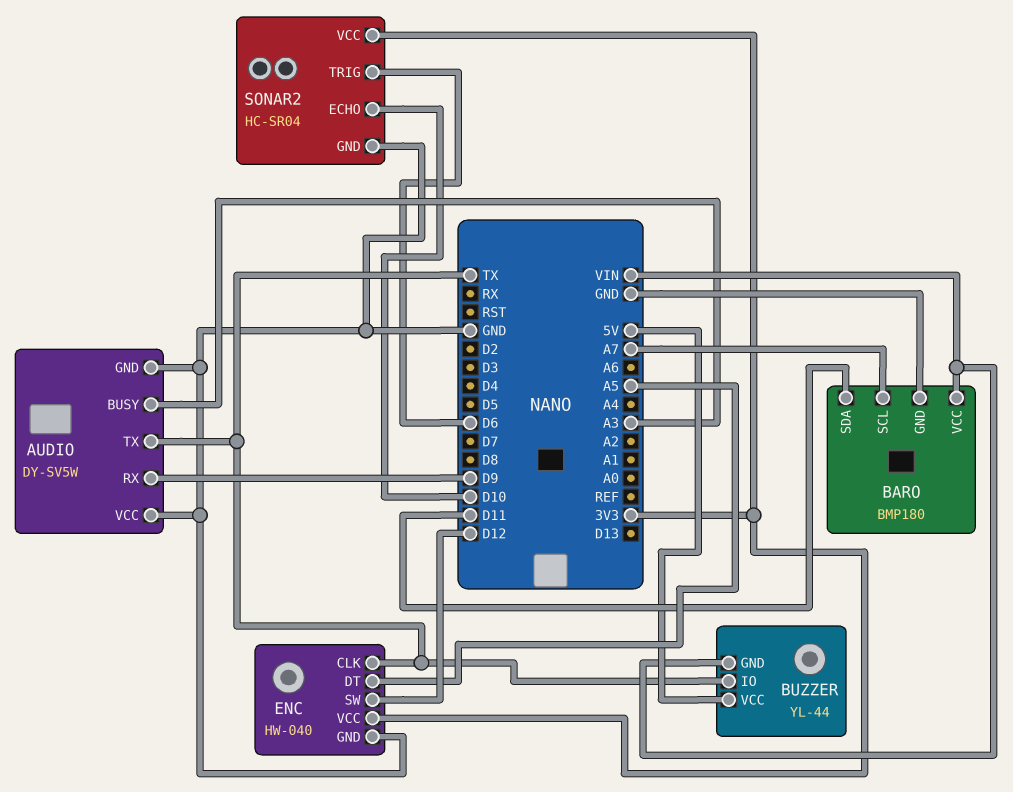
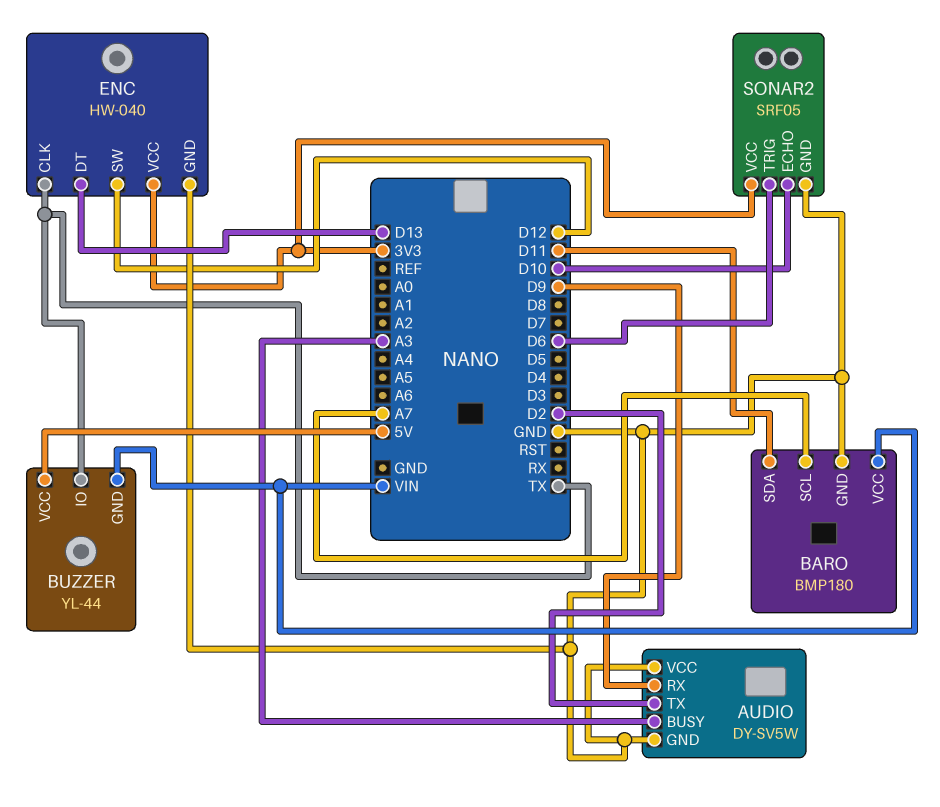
AUDIO pin TX: TX -> D2
ENC pin DT: A5 -> D13
SONAR2: HC-SR04 -> SRF05

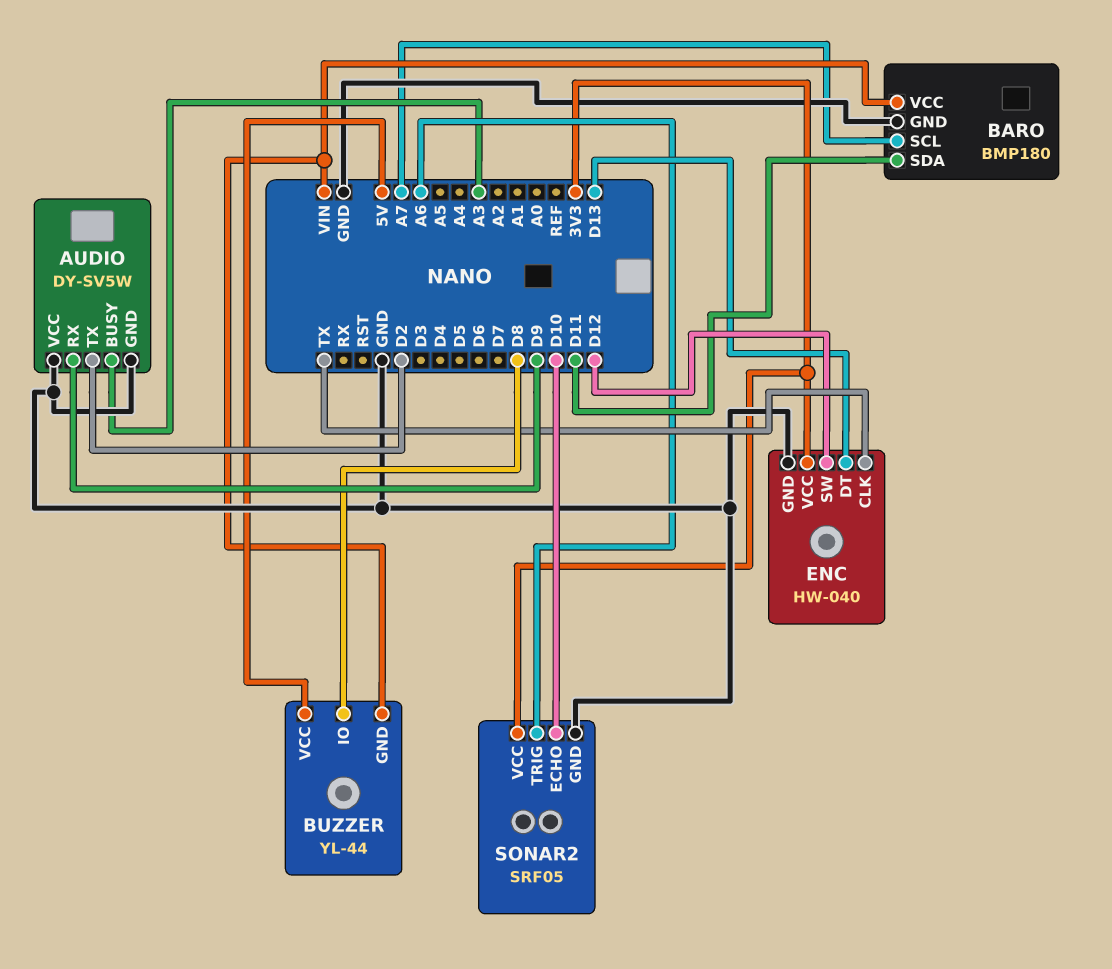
BUZZER pin IO: TX -> D8
SONAR2 pin TRIG: D6 -> A6

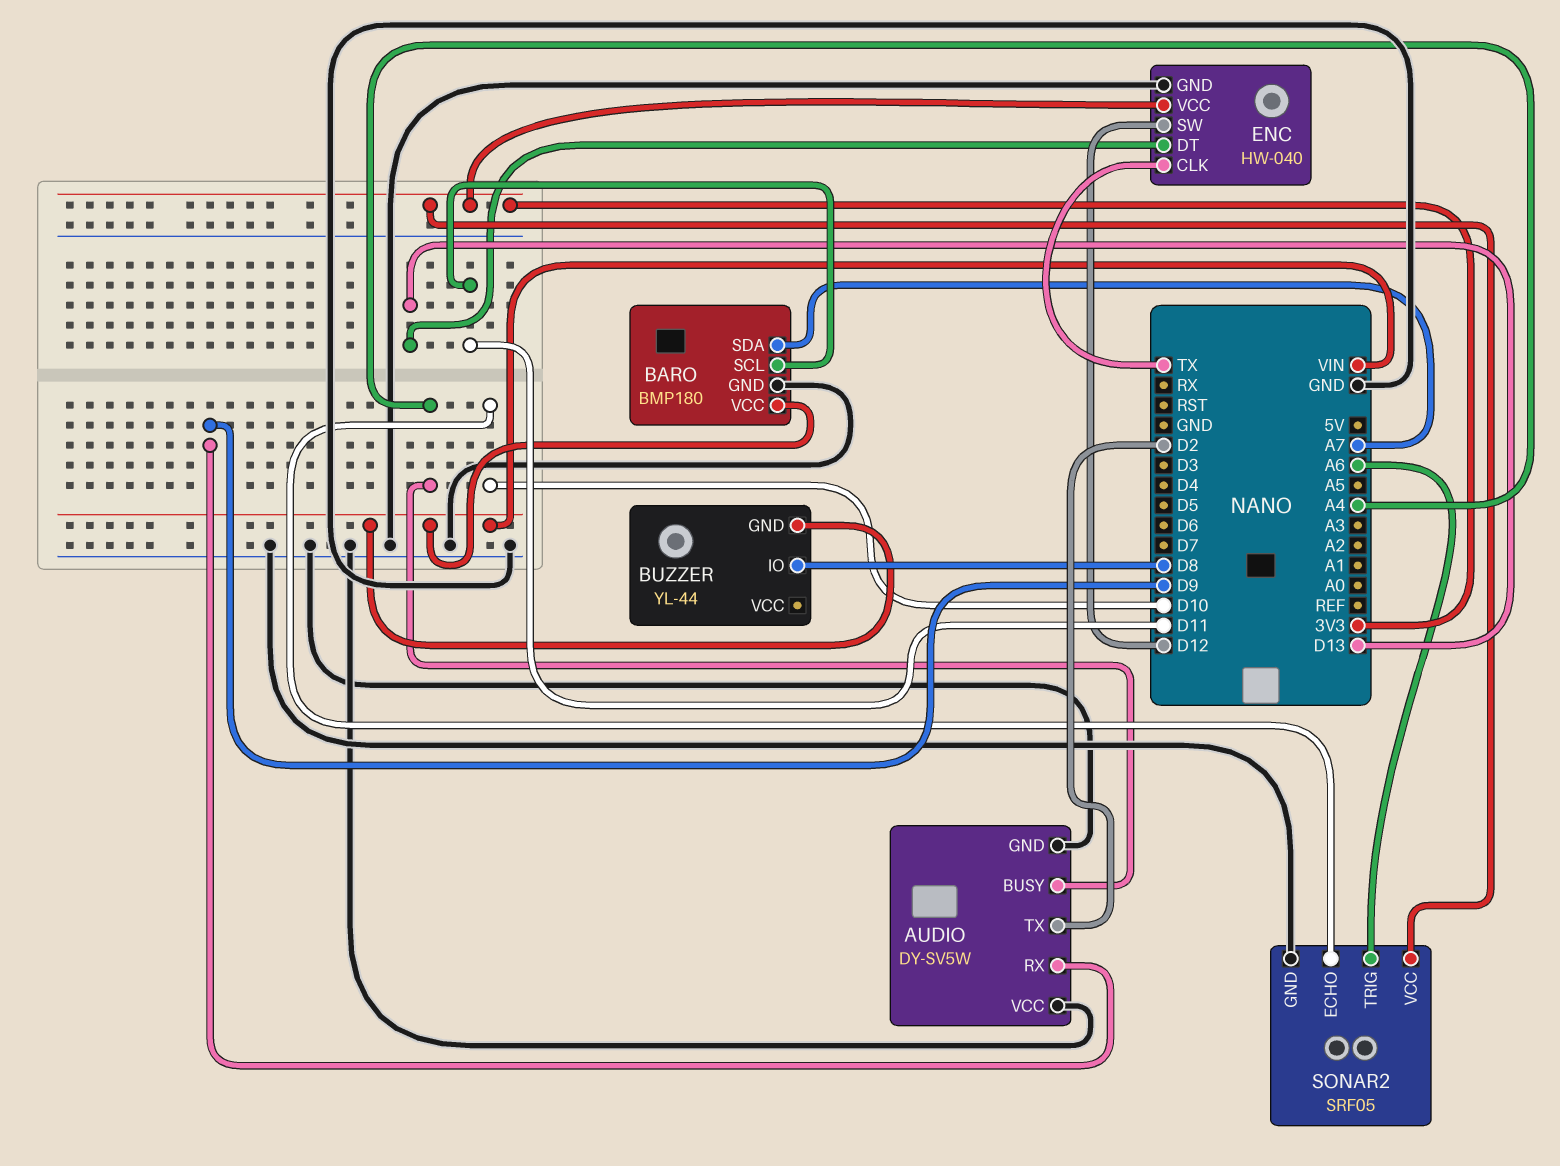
AUDIO pin BUSY: A3 -> A4
BARO pin SCL: A7 -> D11
BARO pin SDA: D11 -> A7
BUZZER pin VCC: 5V -> none

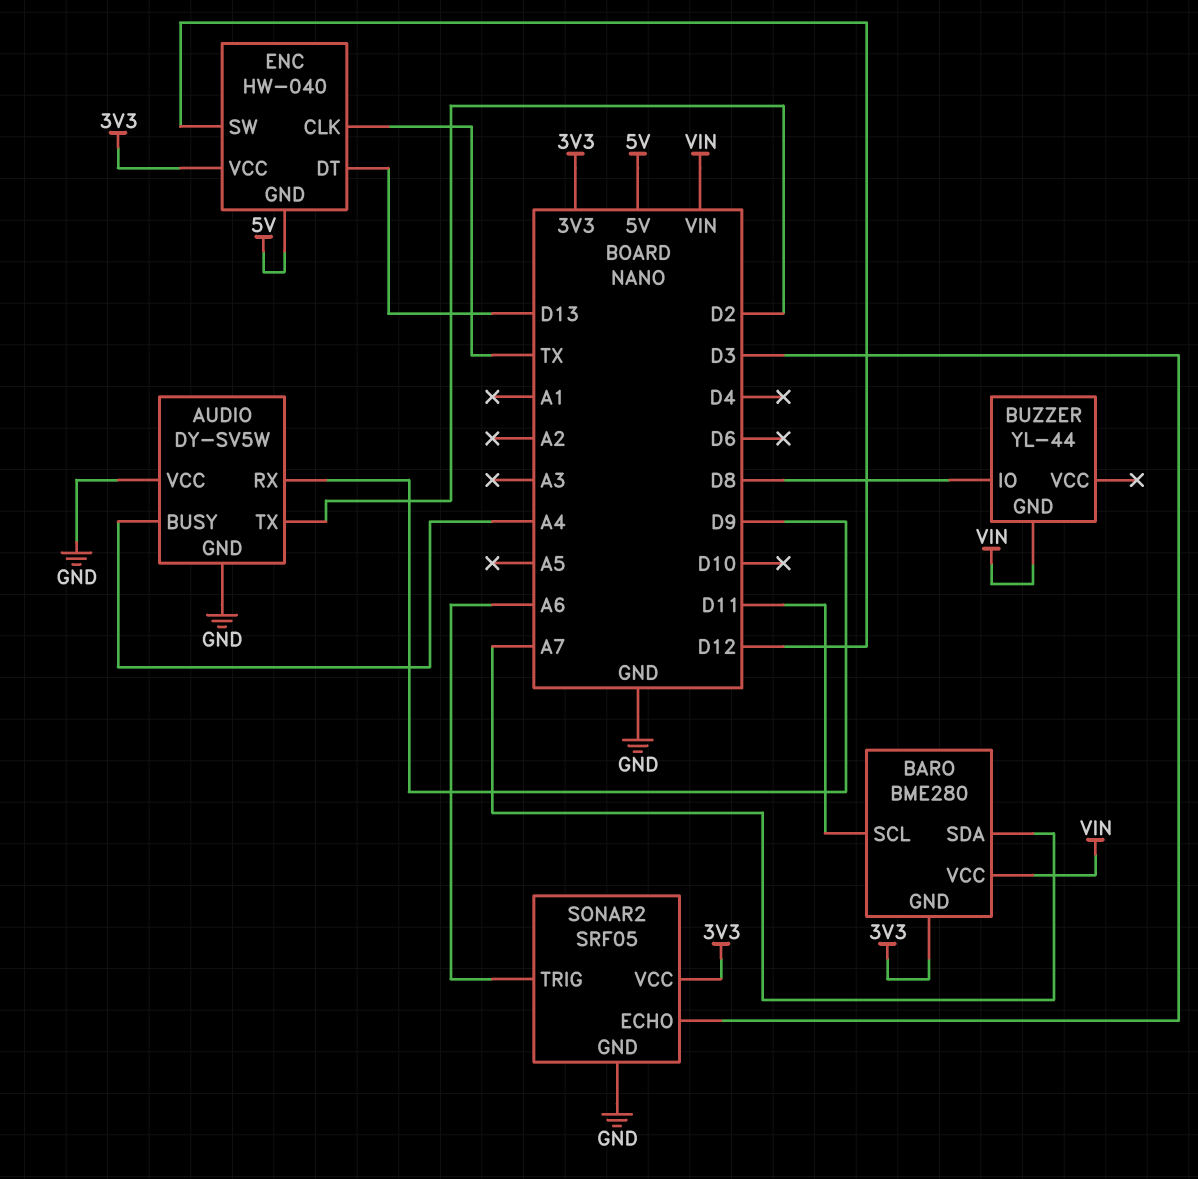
BARO: BMP180 -> BME280
BARO pin GND: GND -> 3V3
ENC pin GND: GND -> 5V
SONAR2 pin ECHO: D10 -> D3

